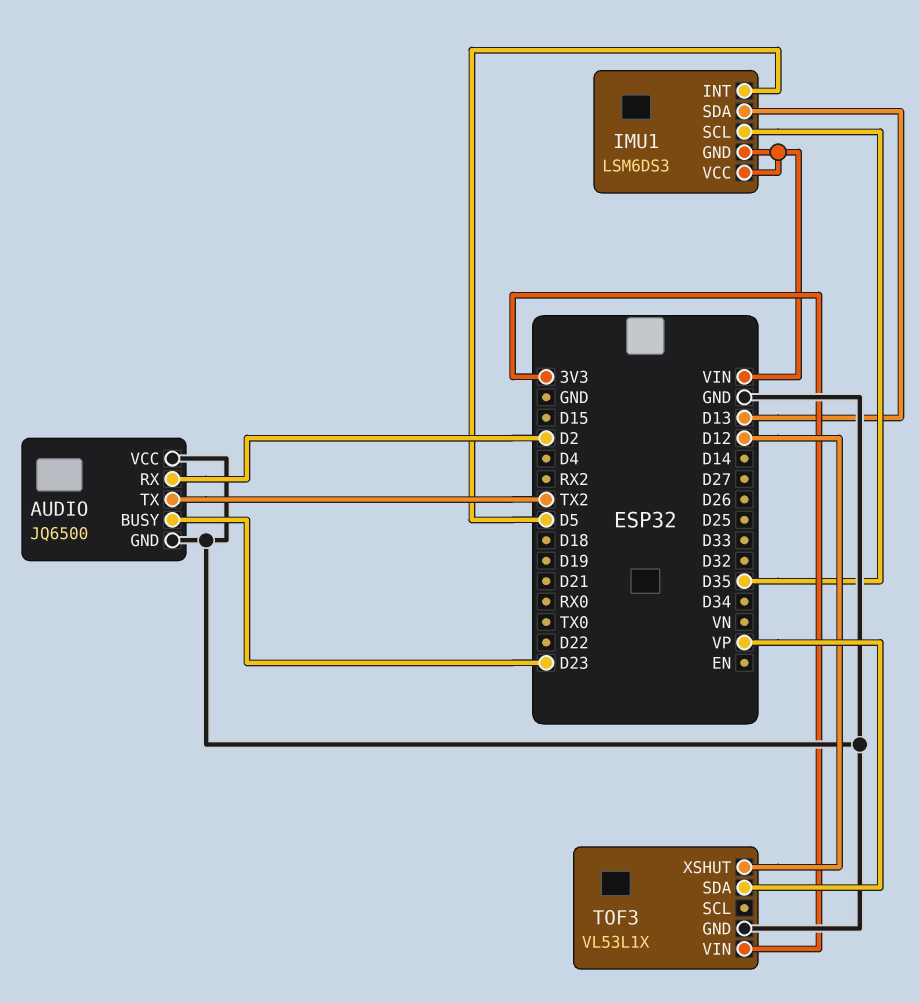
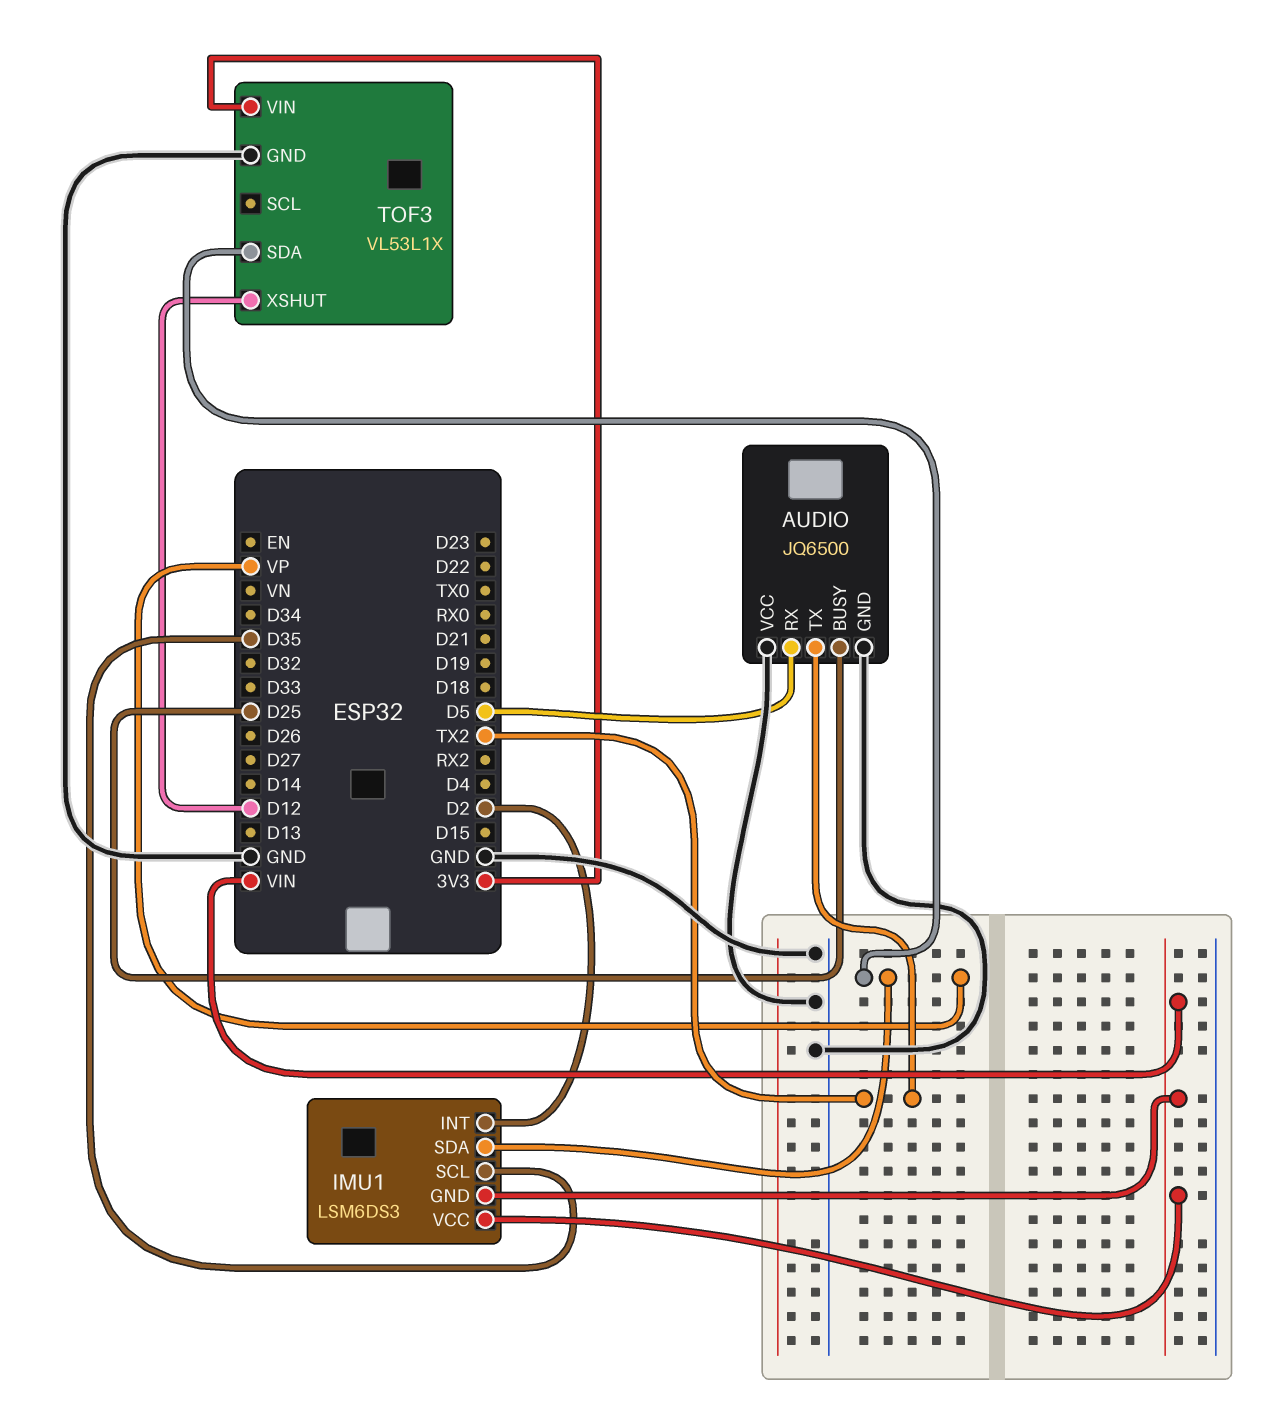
AUDIO pin BUSY: D23 -> D25
AUDIO pin RX: D2 -> D5
IMU1 pin INT: D5 -> D2
IMU1 pin SDA: D13 -> VP

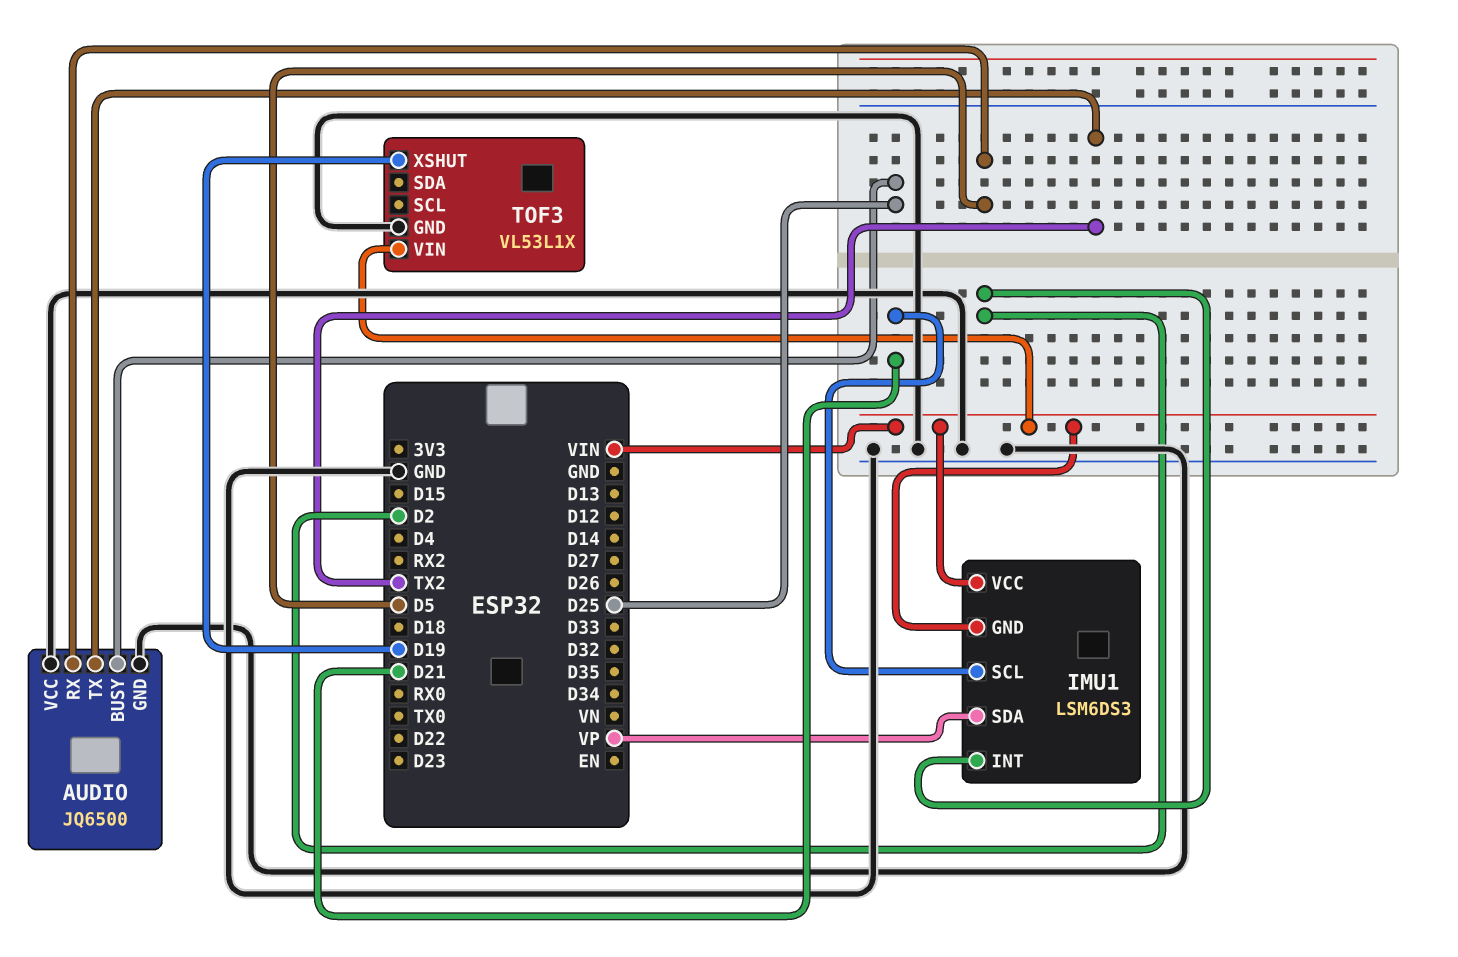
IMU1 pin SCL: D35 -> D21
TOF3 pin SDA: VP -> none
TOF3 pin VIN: 3V3 -> VIN
TOF3 pin XSHUT: D12 -> D19

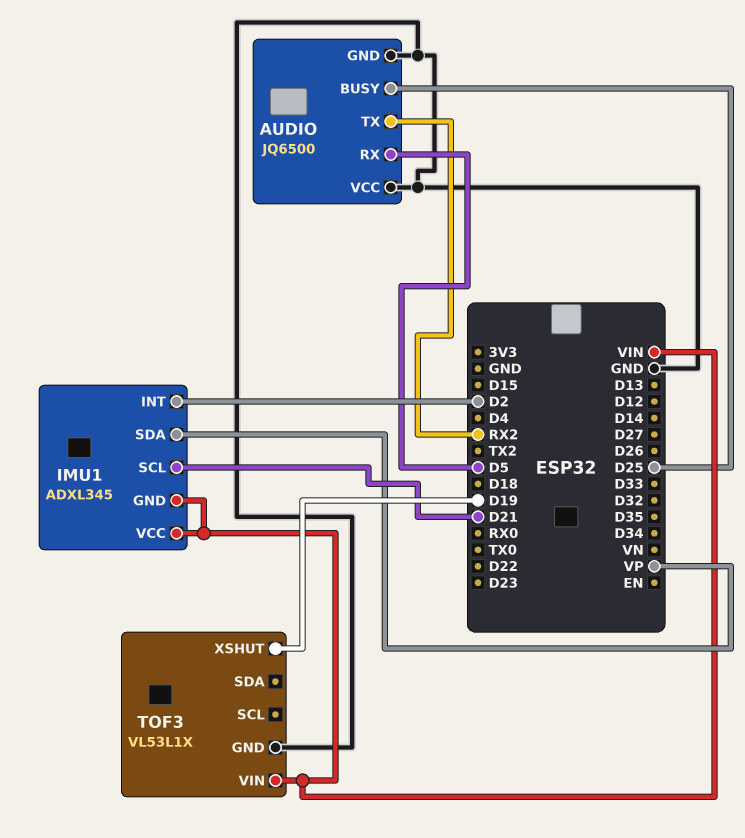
AUDIO pin TX: TX2 -> RX2
IMU1: LSM6DS3 -> ADXL345

